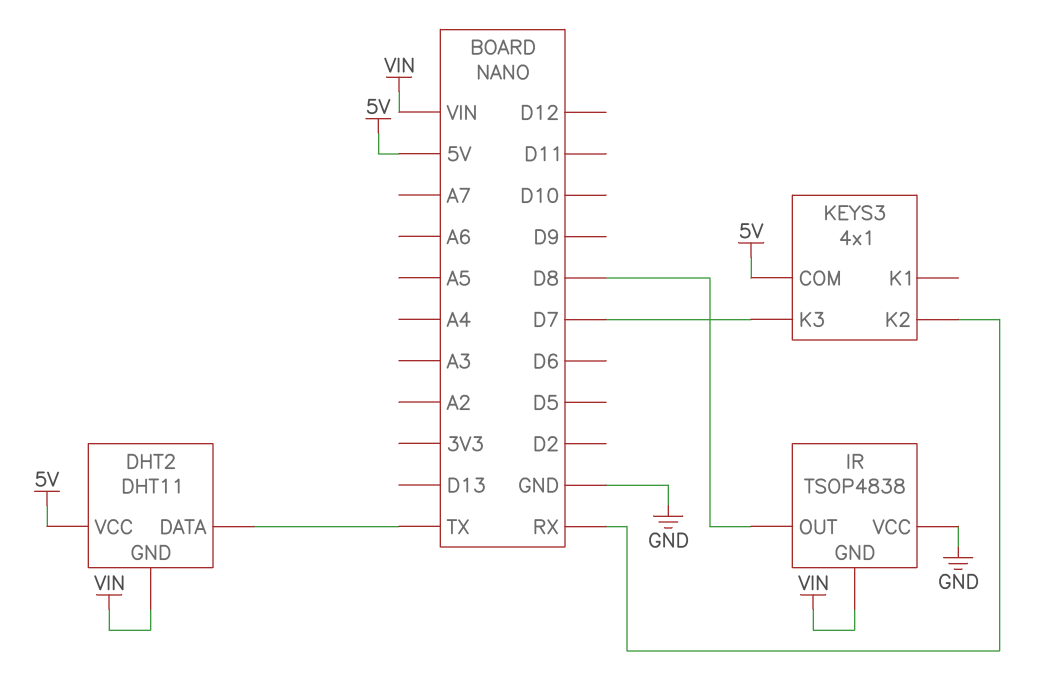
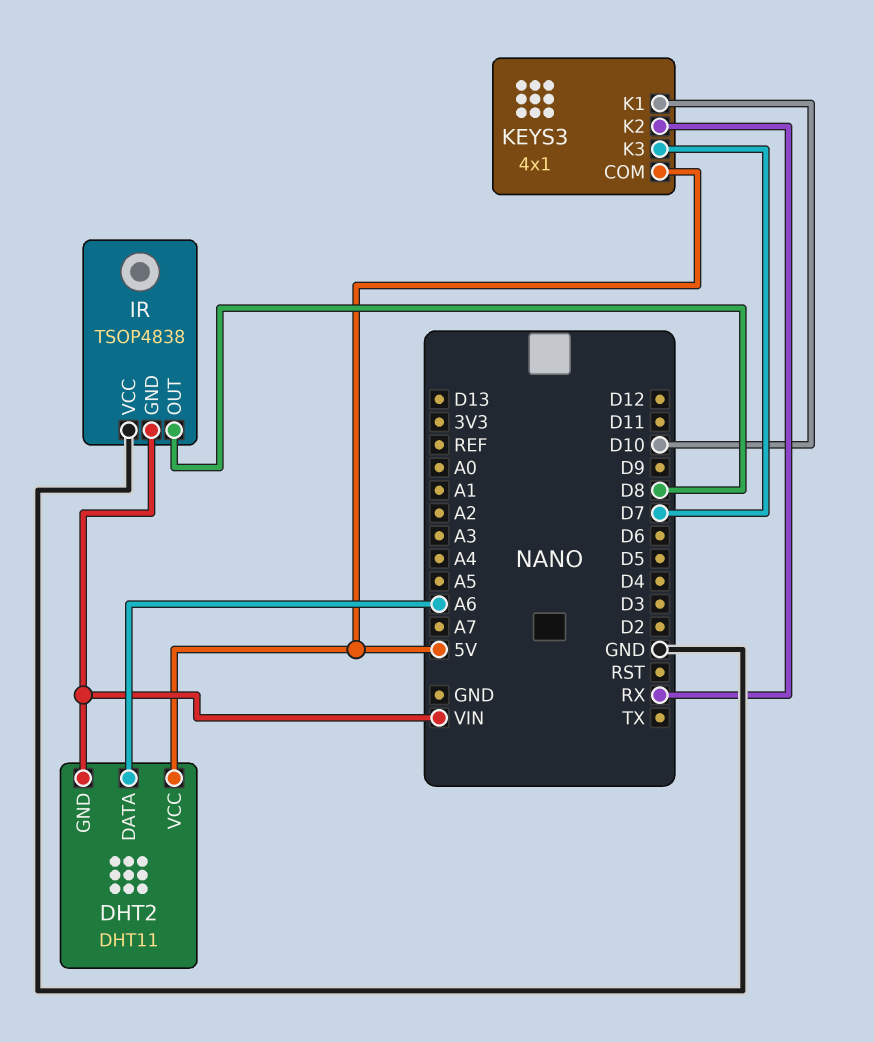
DHT2 pin DATA: TX -> A6
KEYS3 pin K1: none -> D10

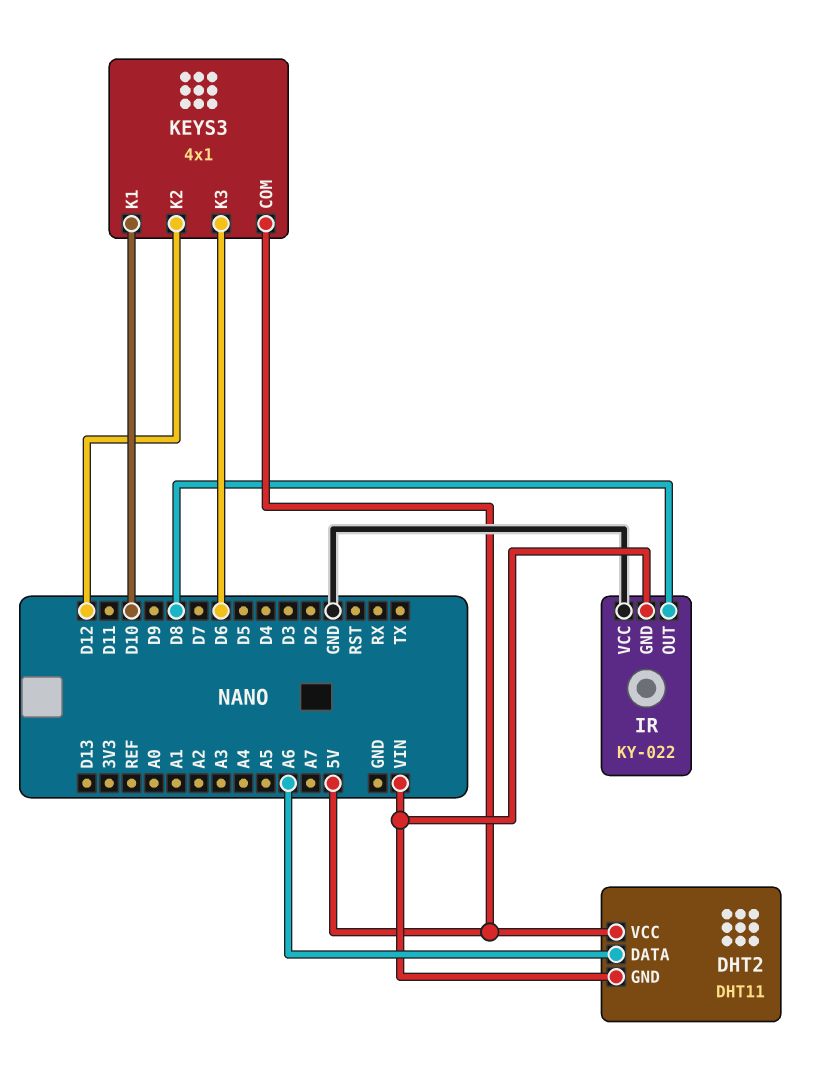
IR: TSOP4838 -> KY-022
KEYS3 pin K2: RX -> D12
KEYS3 pin K3: D7 -> D6

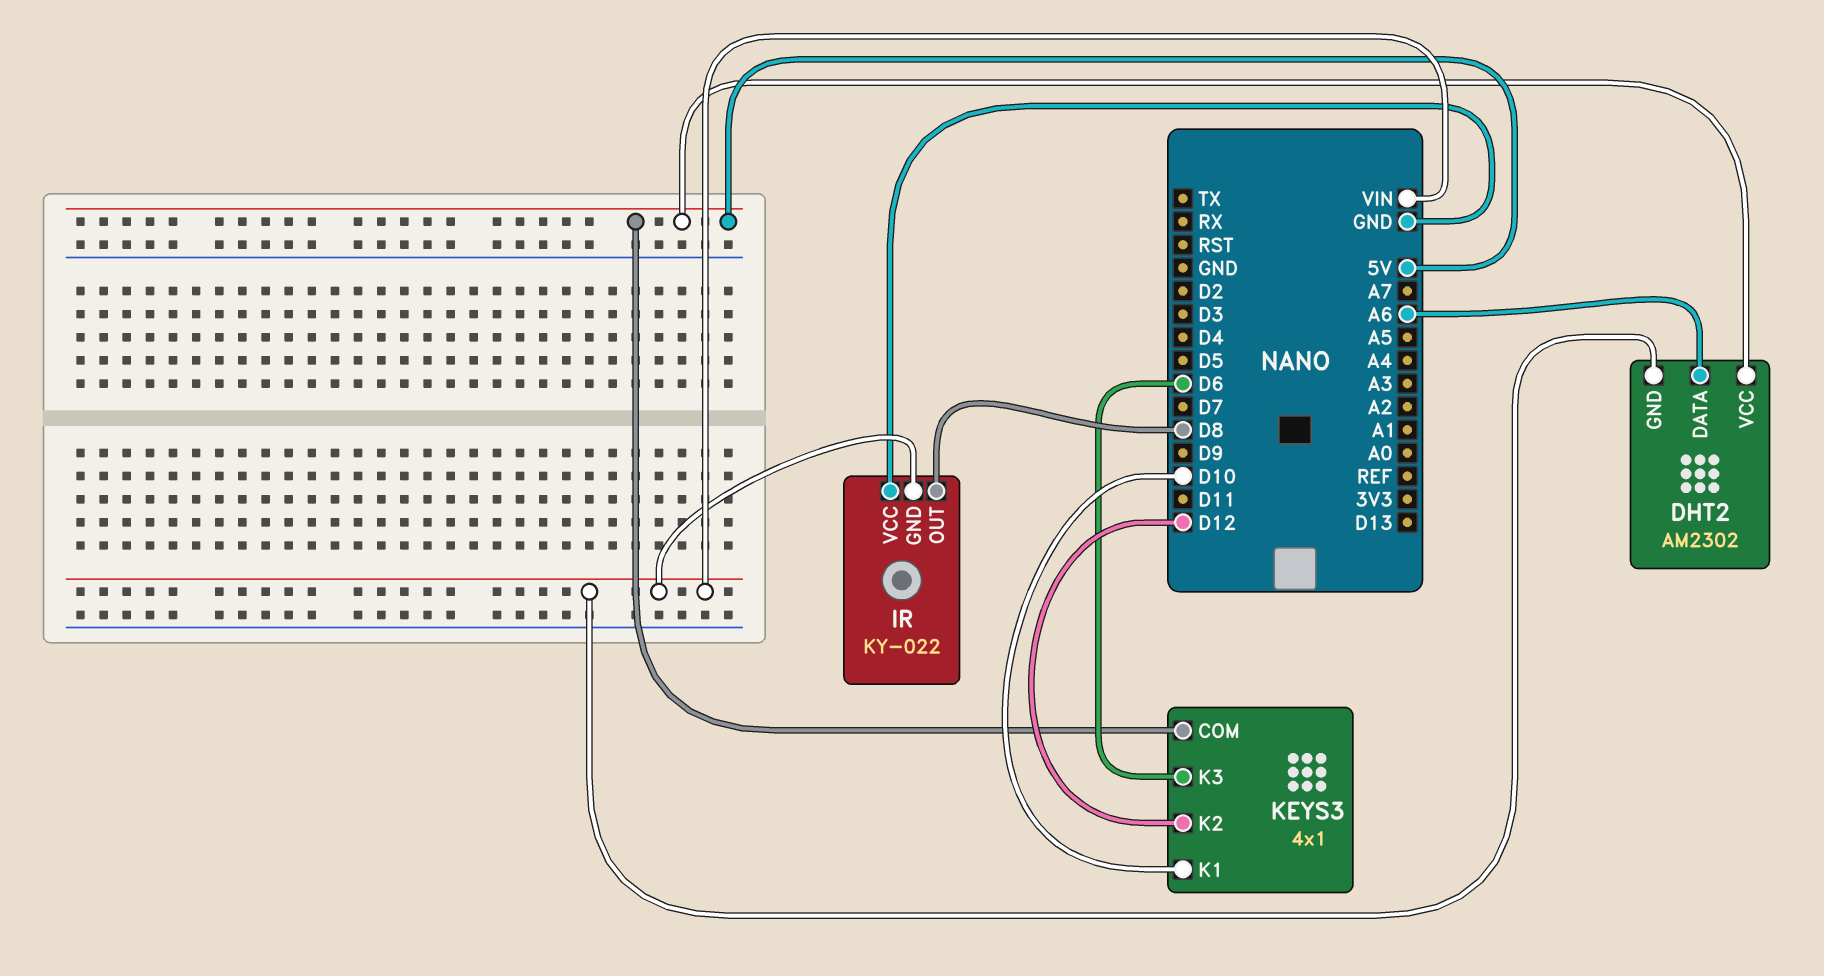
DHT2: DHT11 -> AM2302

